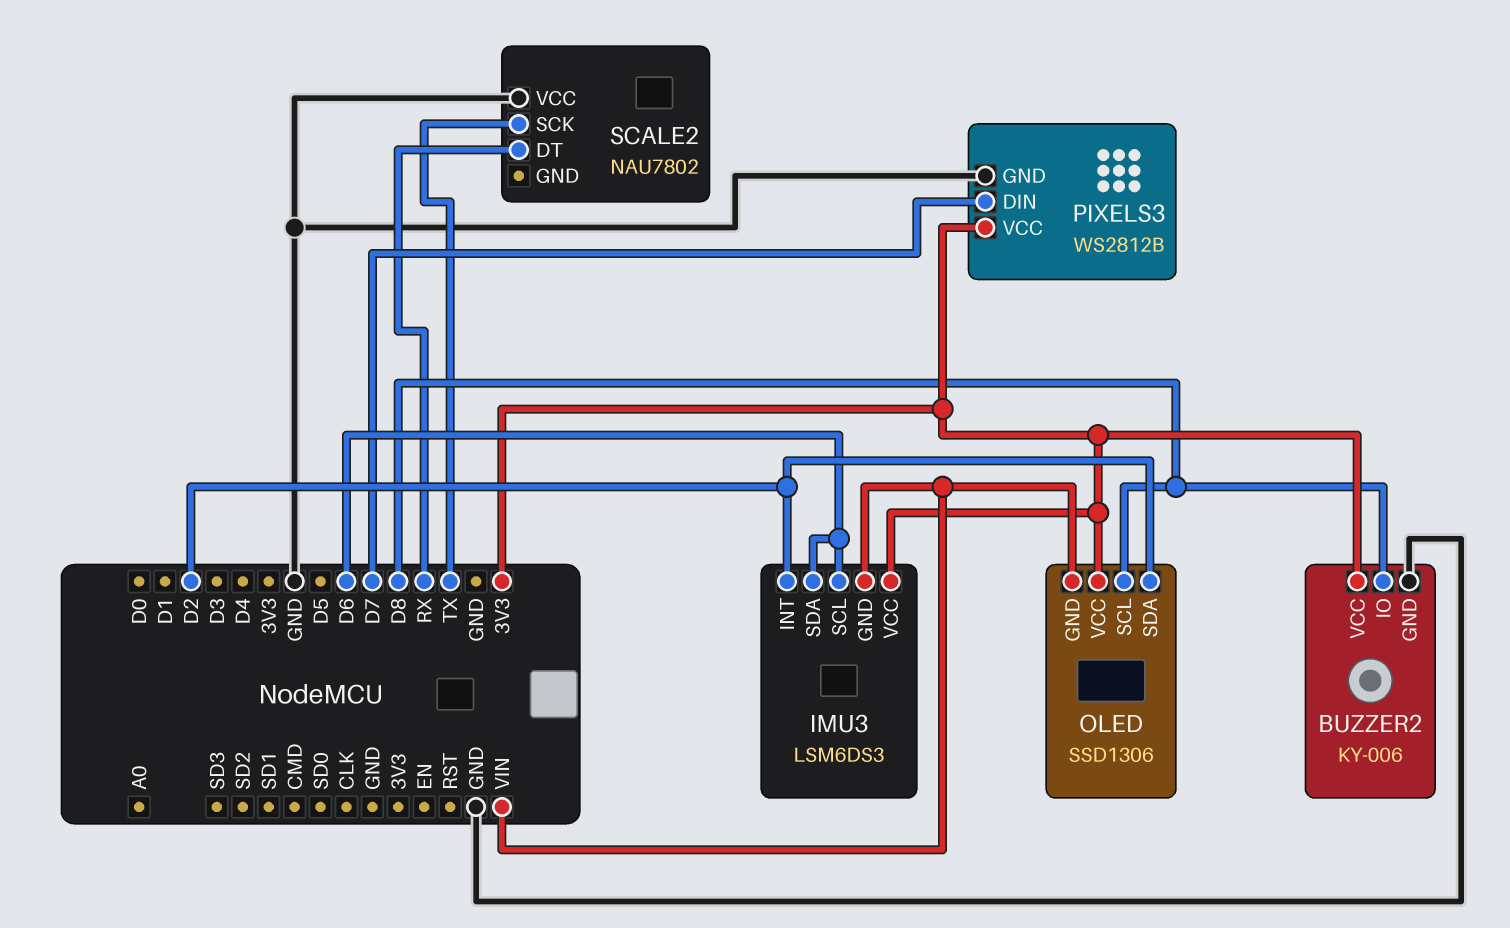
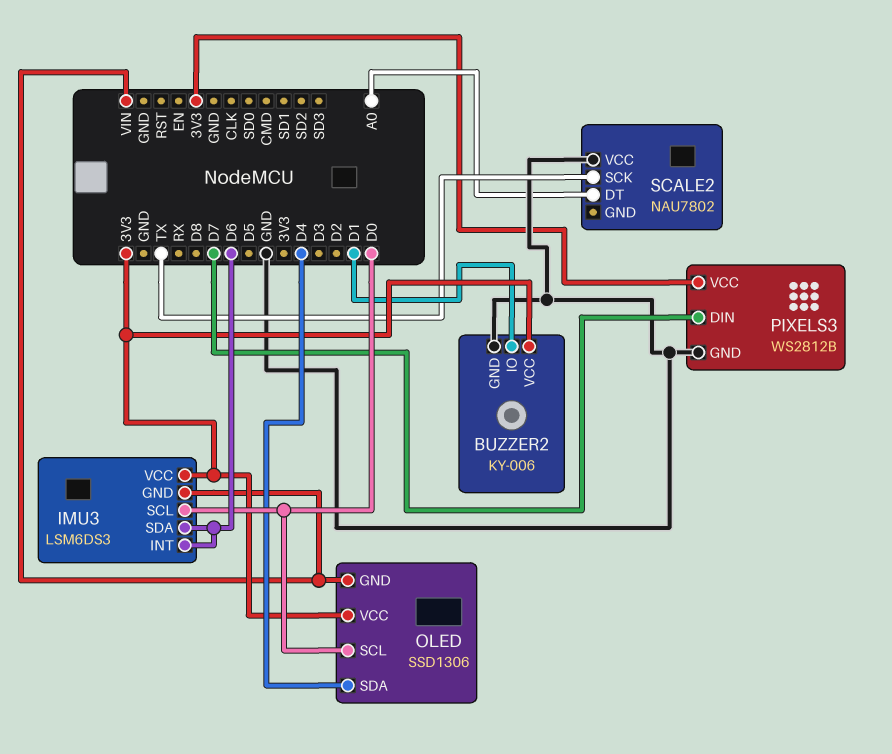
BUZZER2 pin IO: D8 -> D1
IMU3 pin INT: D2 -> D6
IMU3 pin SCL: D6 -> D0
OLED pin SCL: D8 -> D0
OLED pin SDA: D2 -> D4
SCALE2 pin DT: RX -> A0

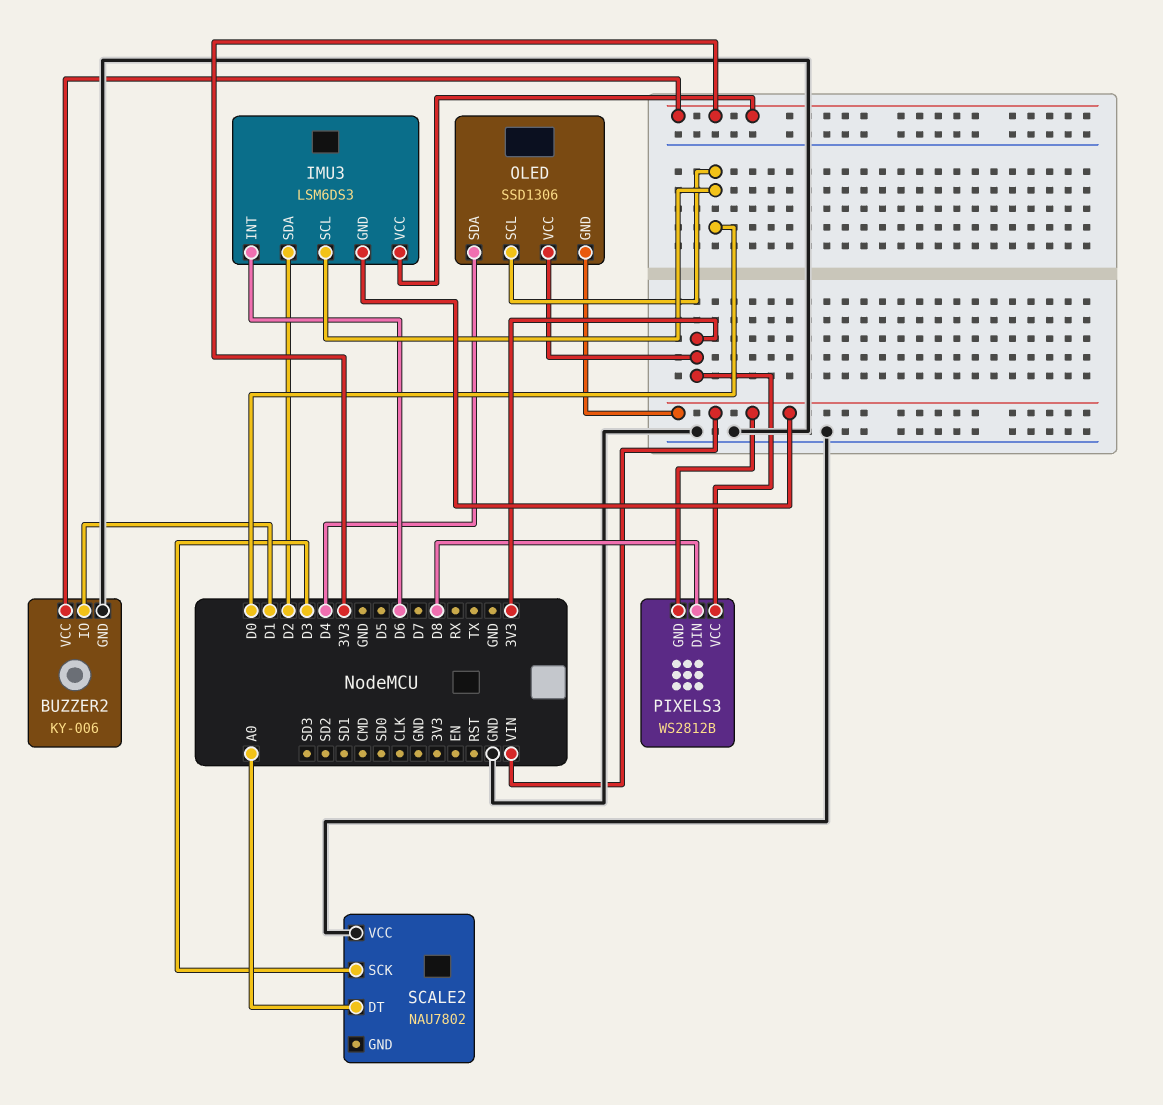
IMU3 pin SDA: D6 -> D2
PIXELS3 pin DIN: D7 -> D8
PIXELS3 pin GND: GND -> VIN
SCALE2 pin SCK: TX -> D3

